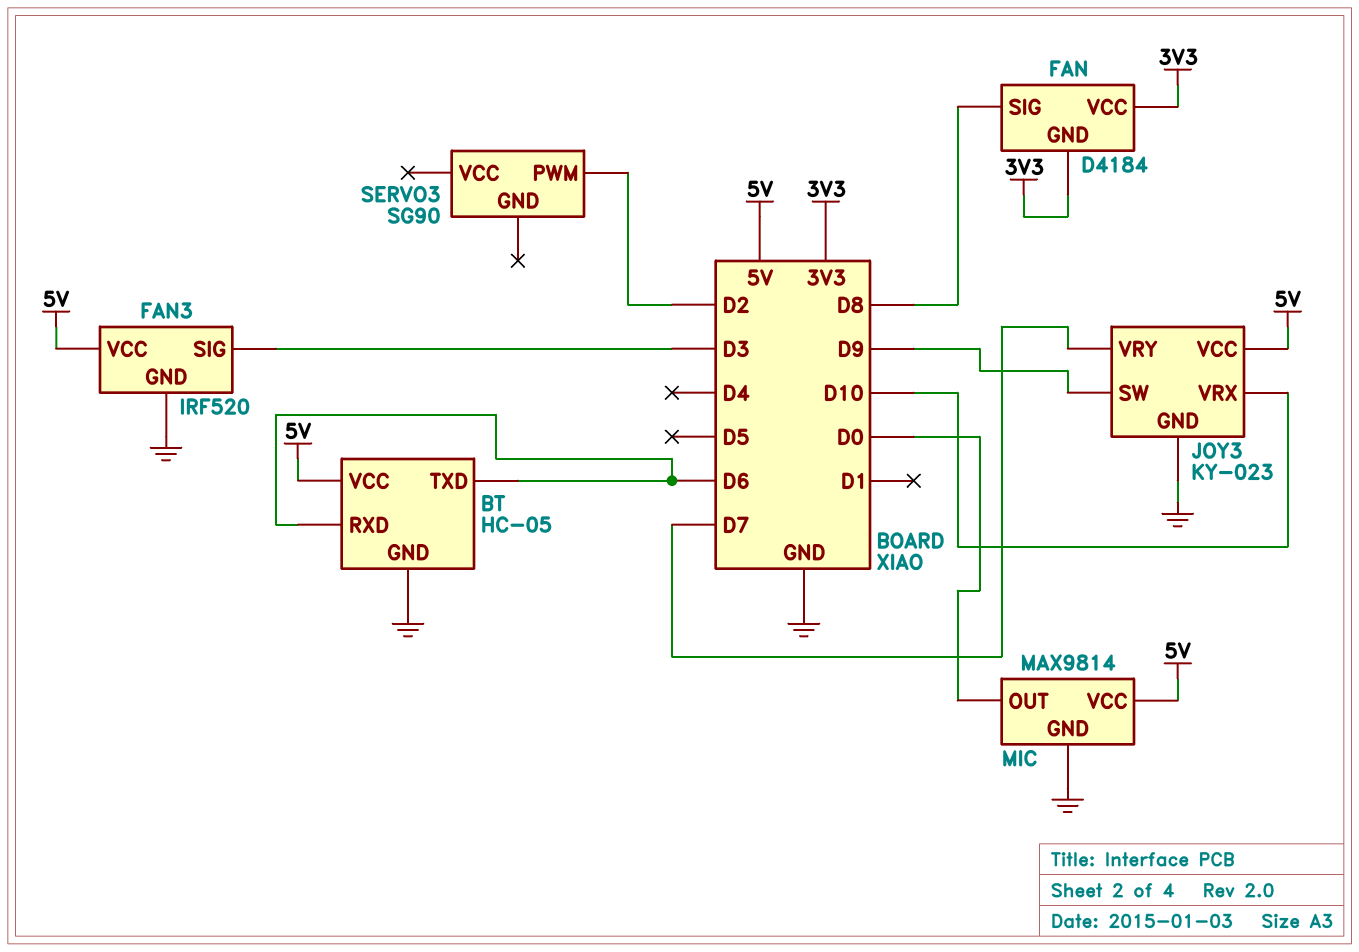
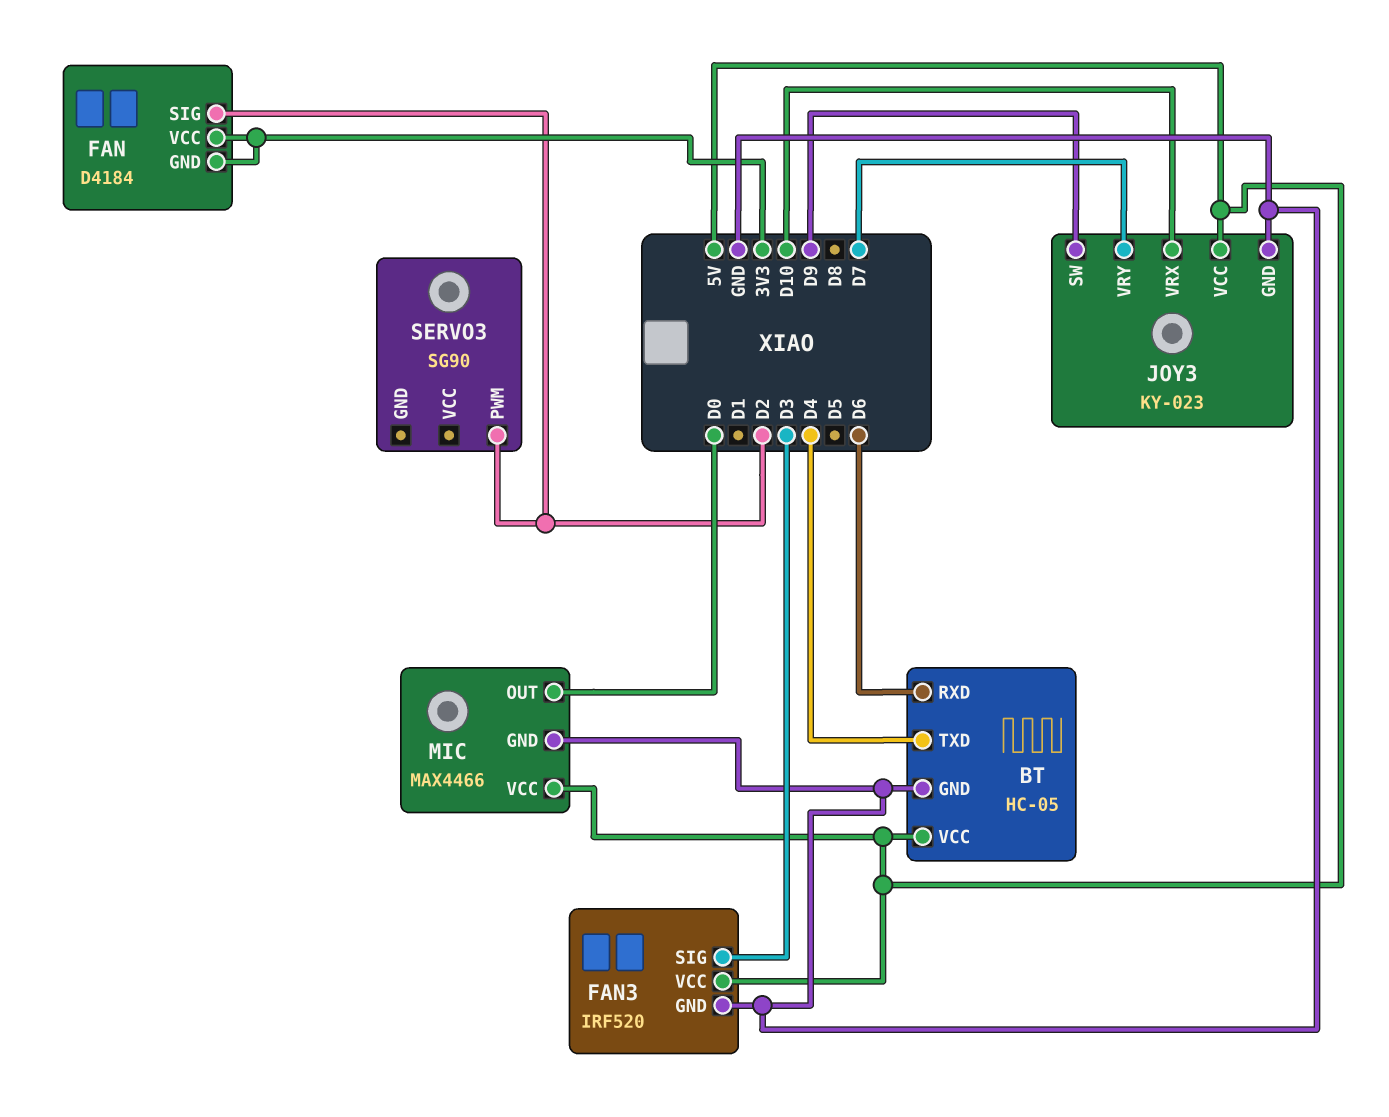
BT pin TXD: D6 -> D4
FAN pin SIG: D8 -> D2
MIC: MAX9814 -> MAX4466

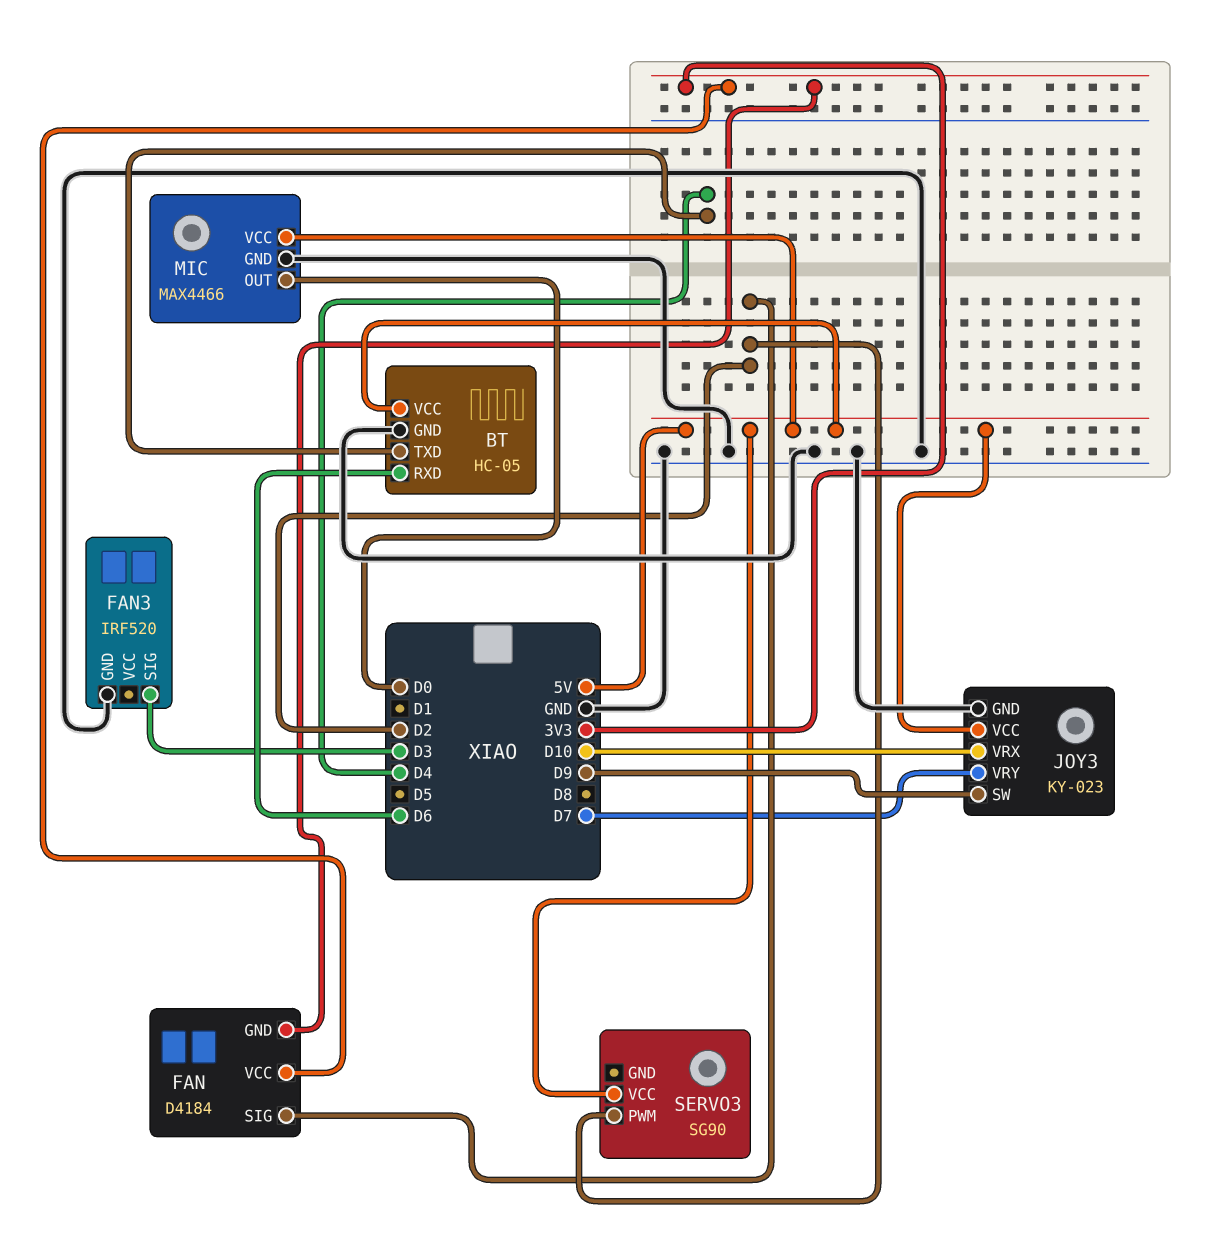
FAN3 pin VCC: 5V -> none
SERVO3 pin VCC: none -> 5V

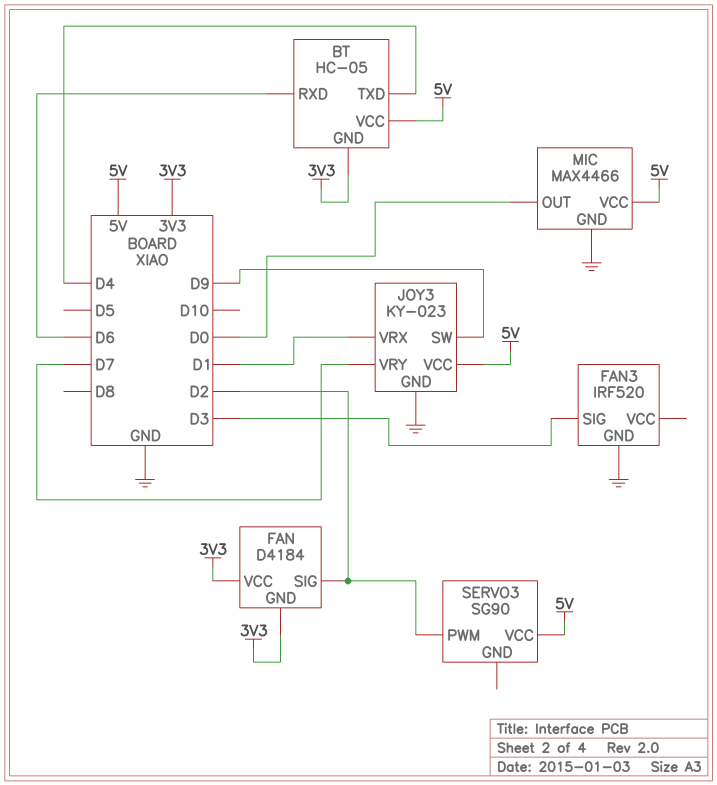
BT pin GND: GND -> 3V3
JOY3 pin VRX: D10 -> D1

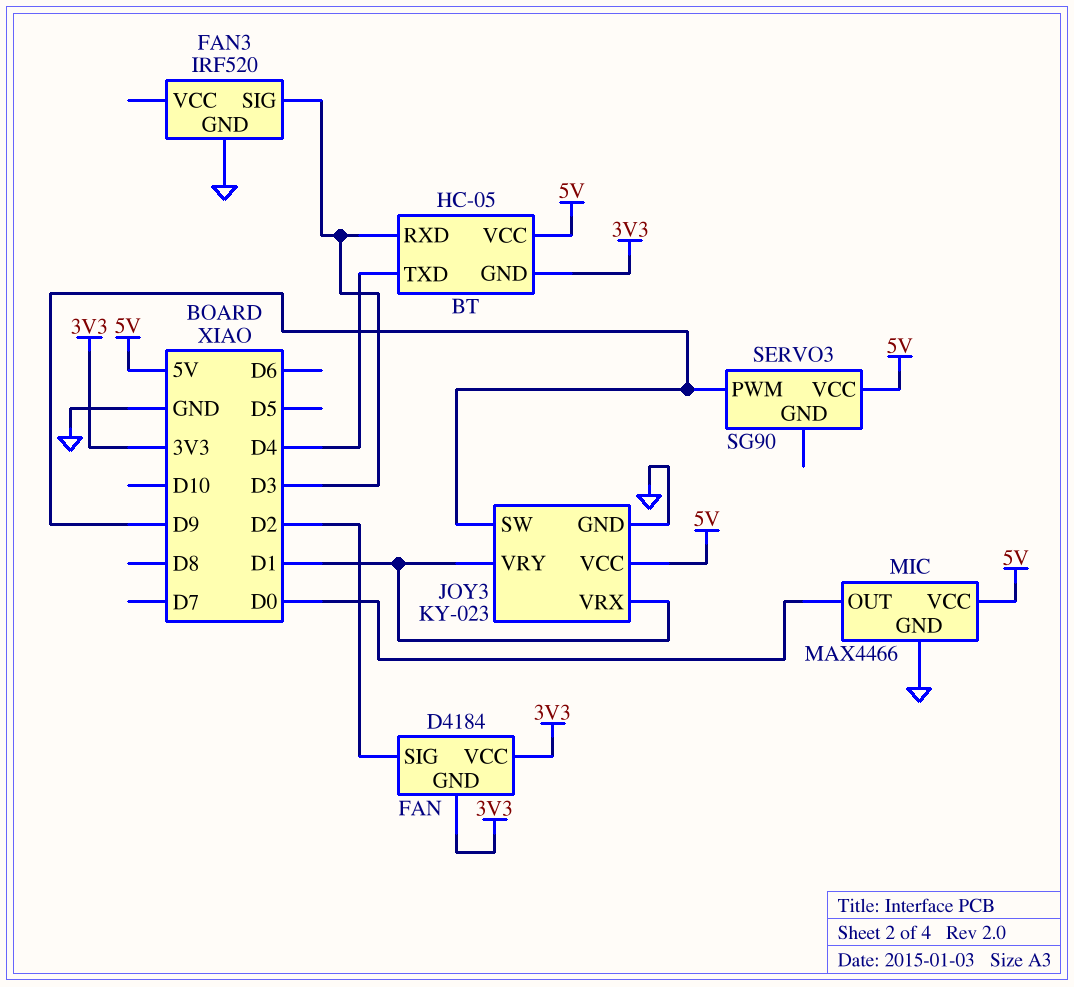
BT pin RXD: D6 -> D3
JOY3 pin VRY: D7 -> D1
SERVO3 pin PWM: D2 -> D9

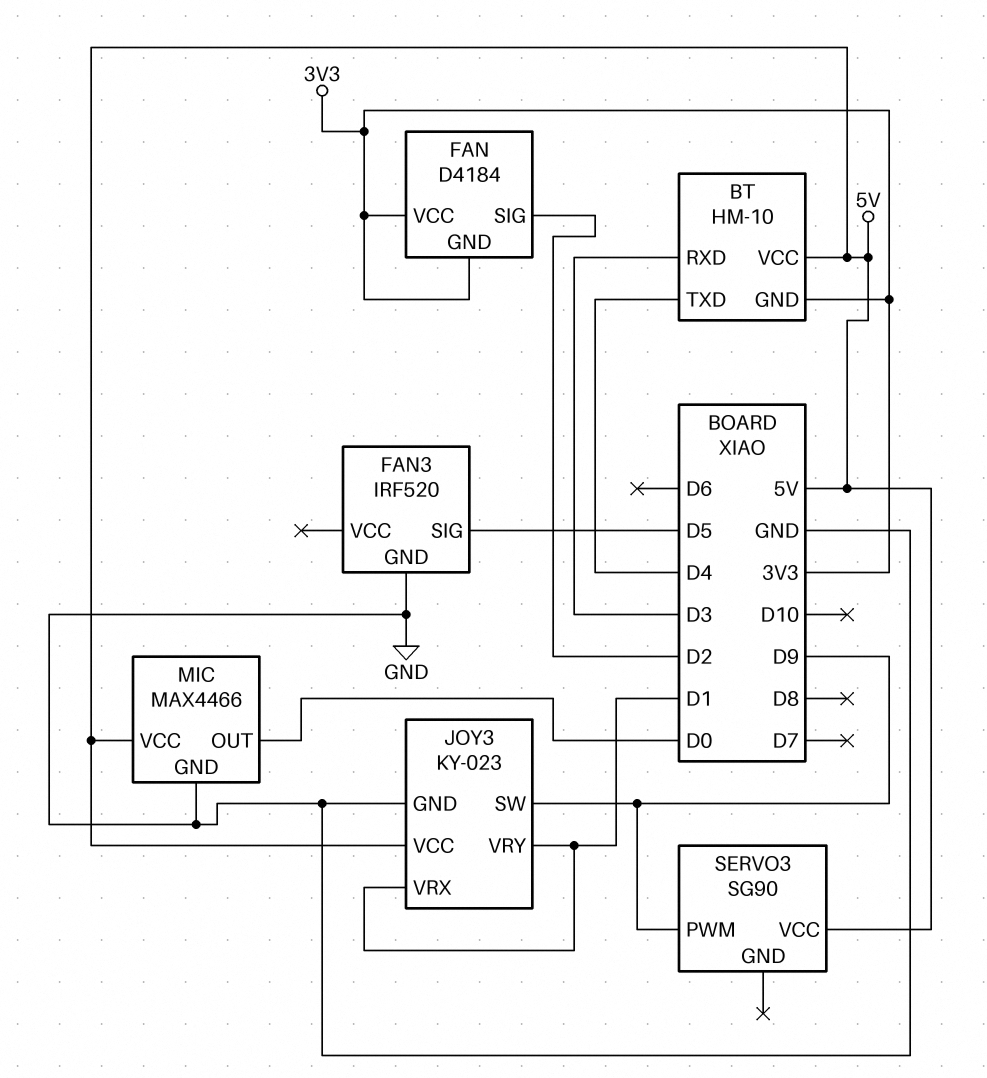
BT: HC-05 -> HM-10
FAN3 pin SIG: D3 -> D5

